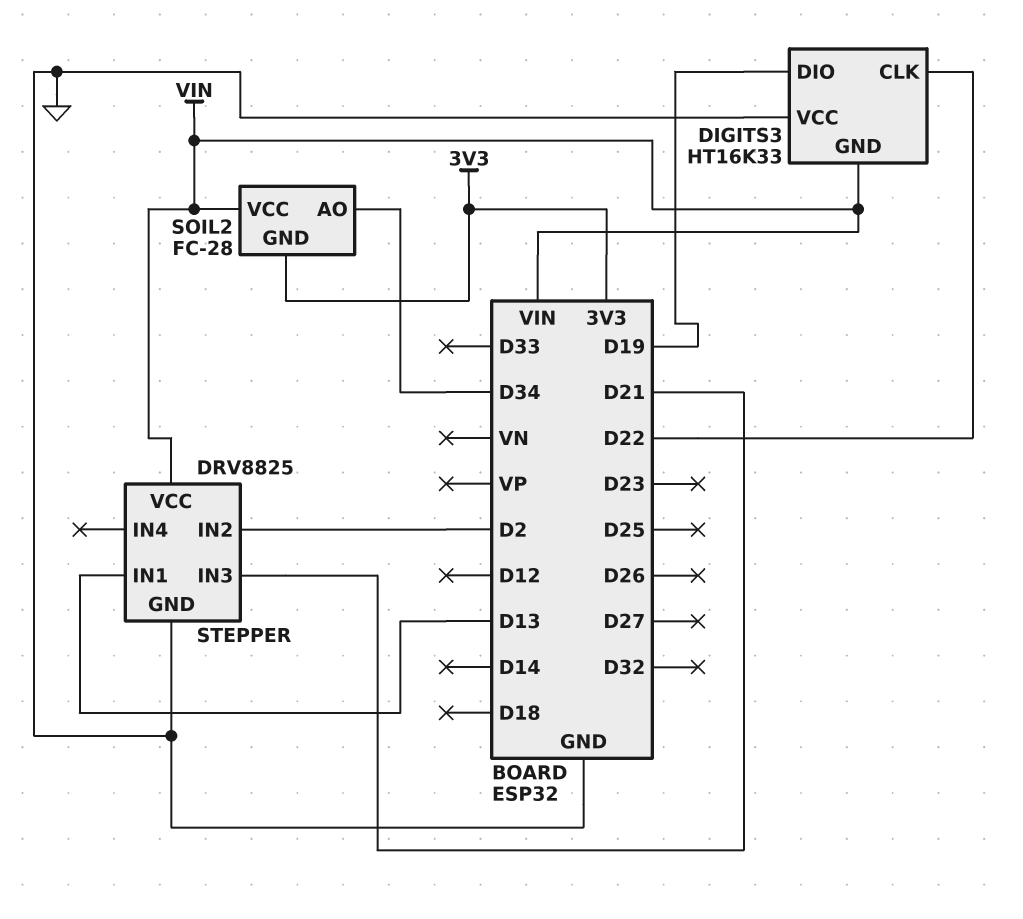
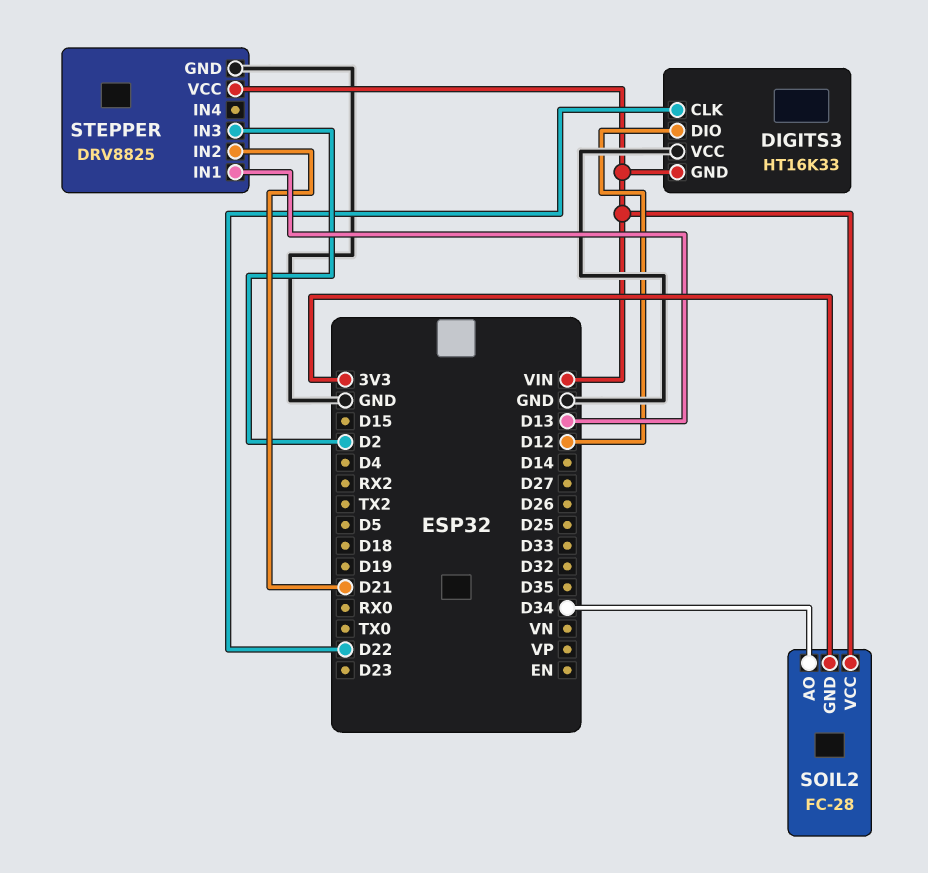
DIGITS3 pin DIO: D19 -> D12
STEPPER pin IN2: D2 -> D21
STEPPER pin IN3: D21 -> D2

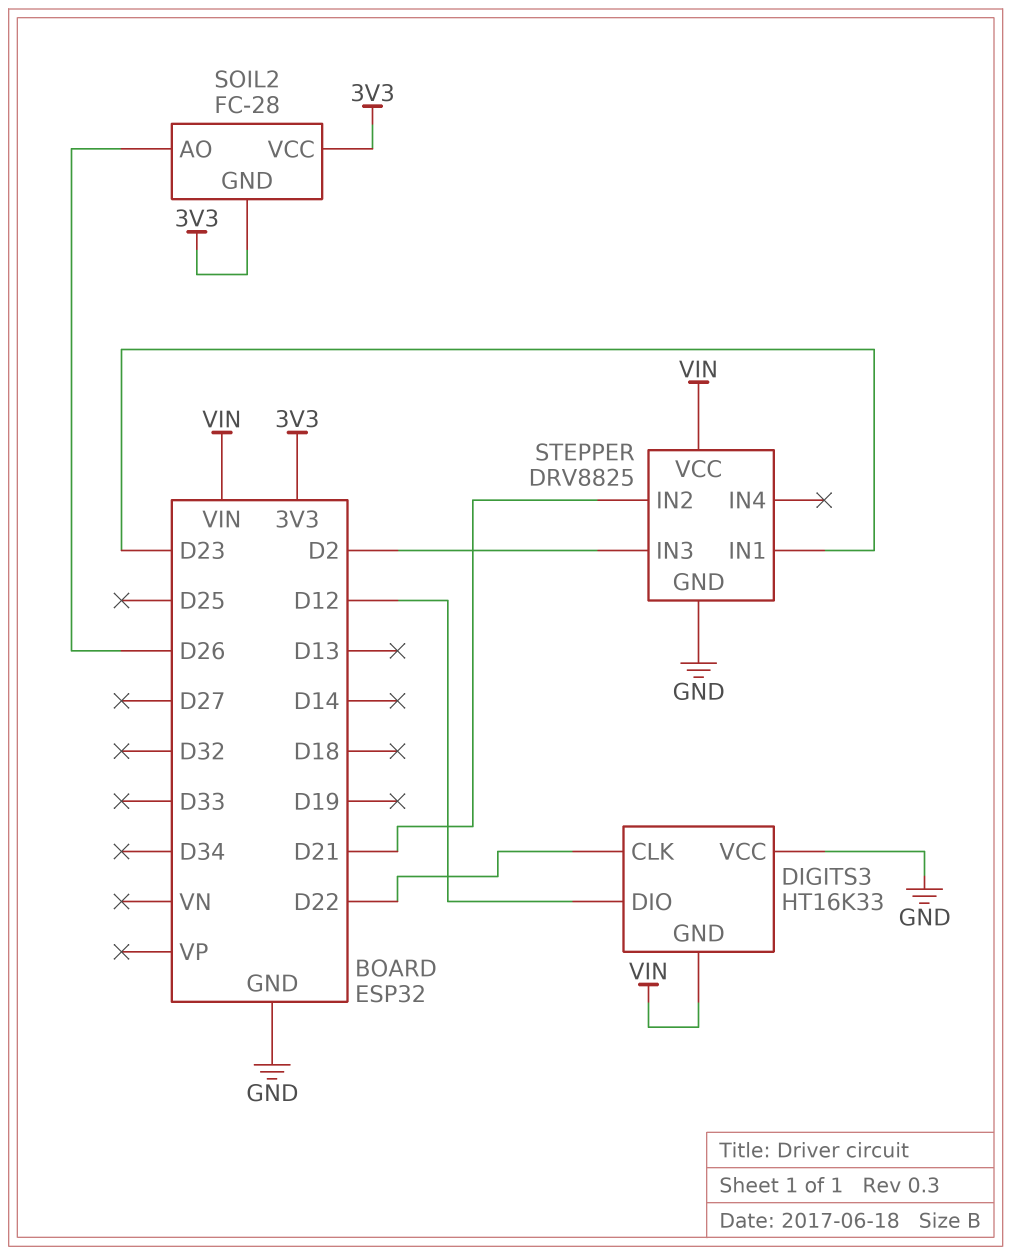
SOIL2 pin AO: D34 -> D26
SOIL2 pin VCC: VIN -> 3V3
STEPPER pin IN1: D13 -> D23

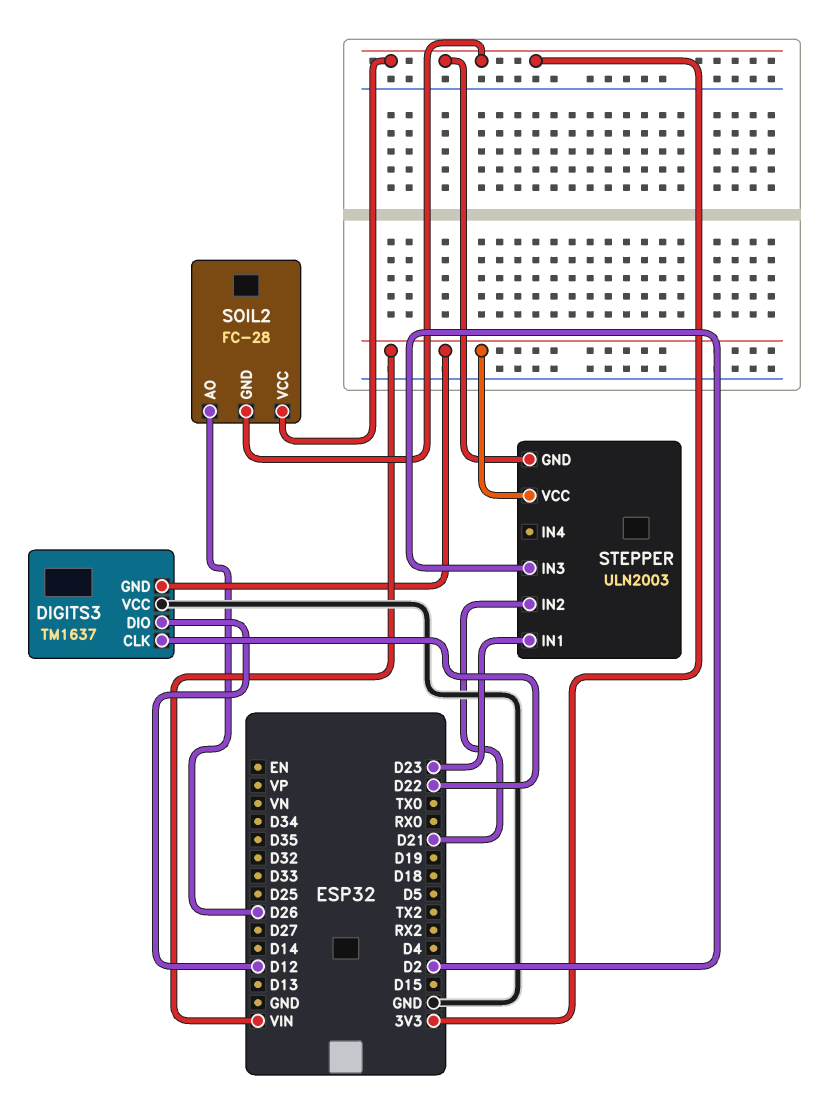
DIGITS3: HT16K33 -> TM1637
STEPPER: DRV8825 -> ULN2003
STEPPER pin GND: GND -> 3V3

